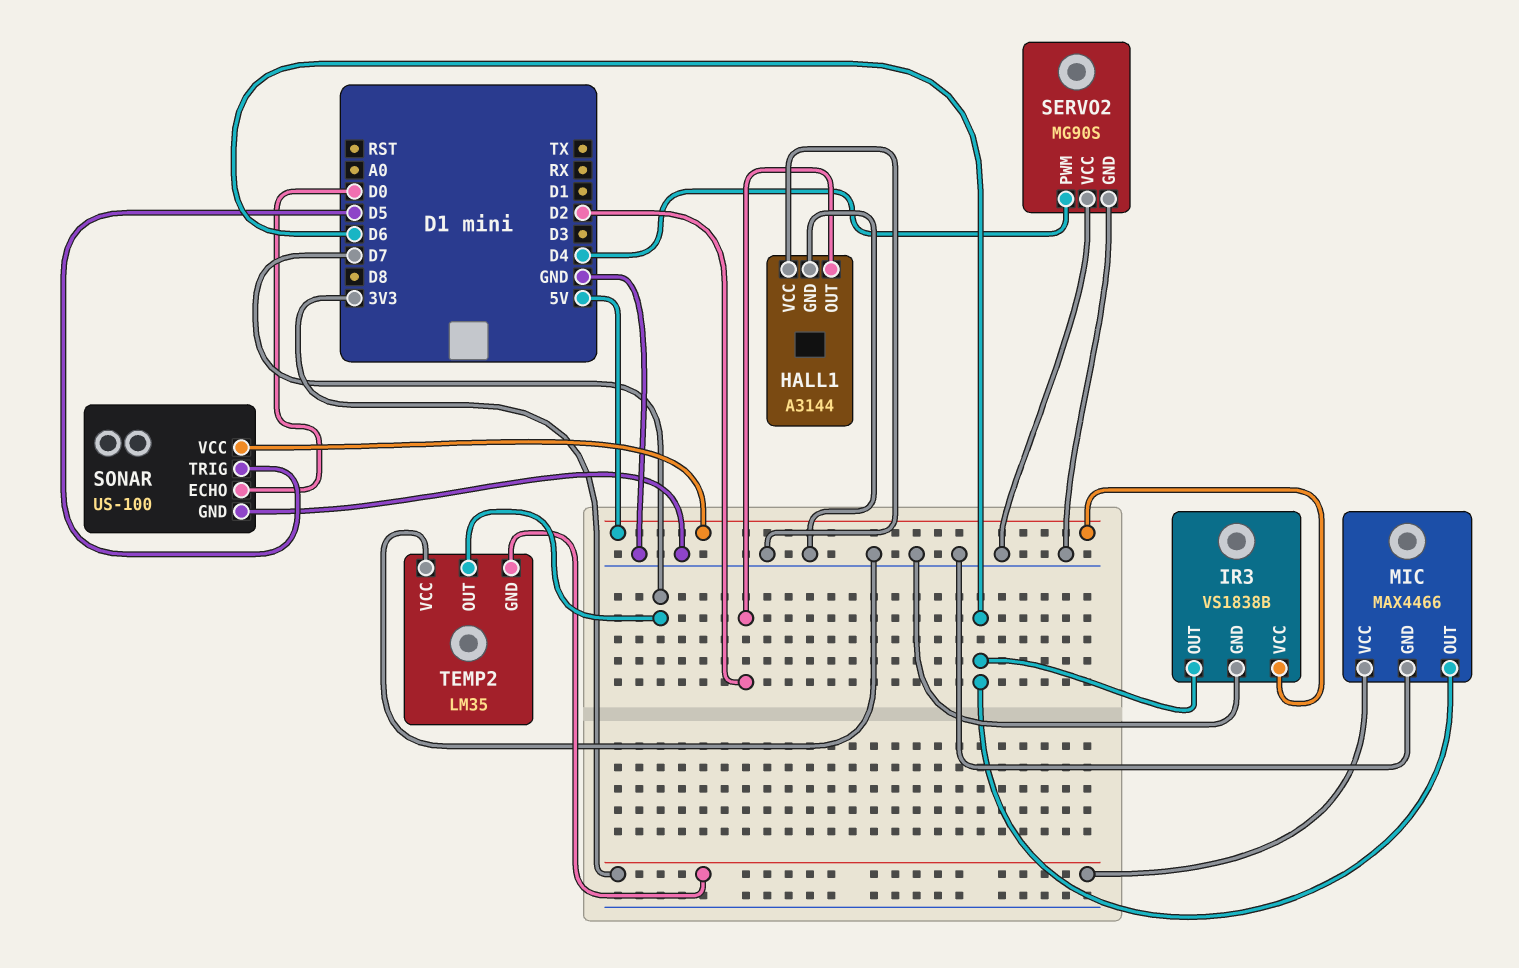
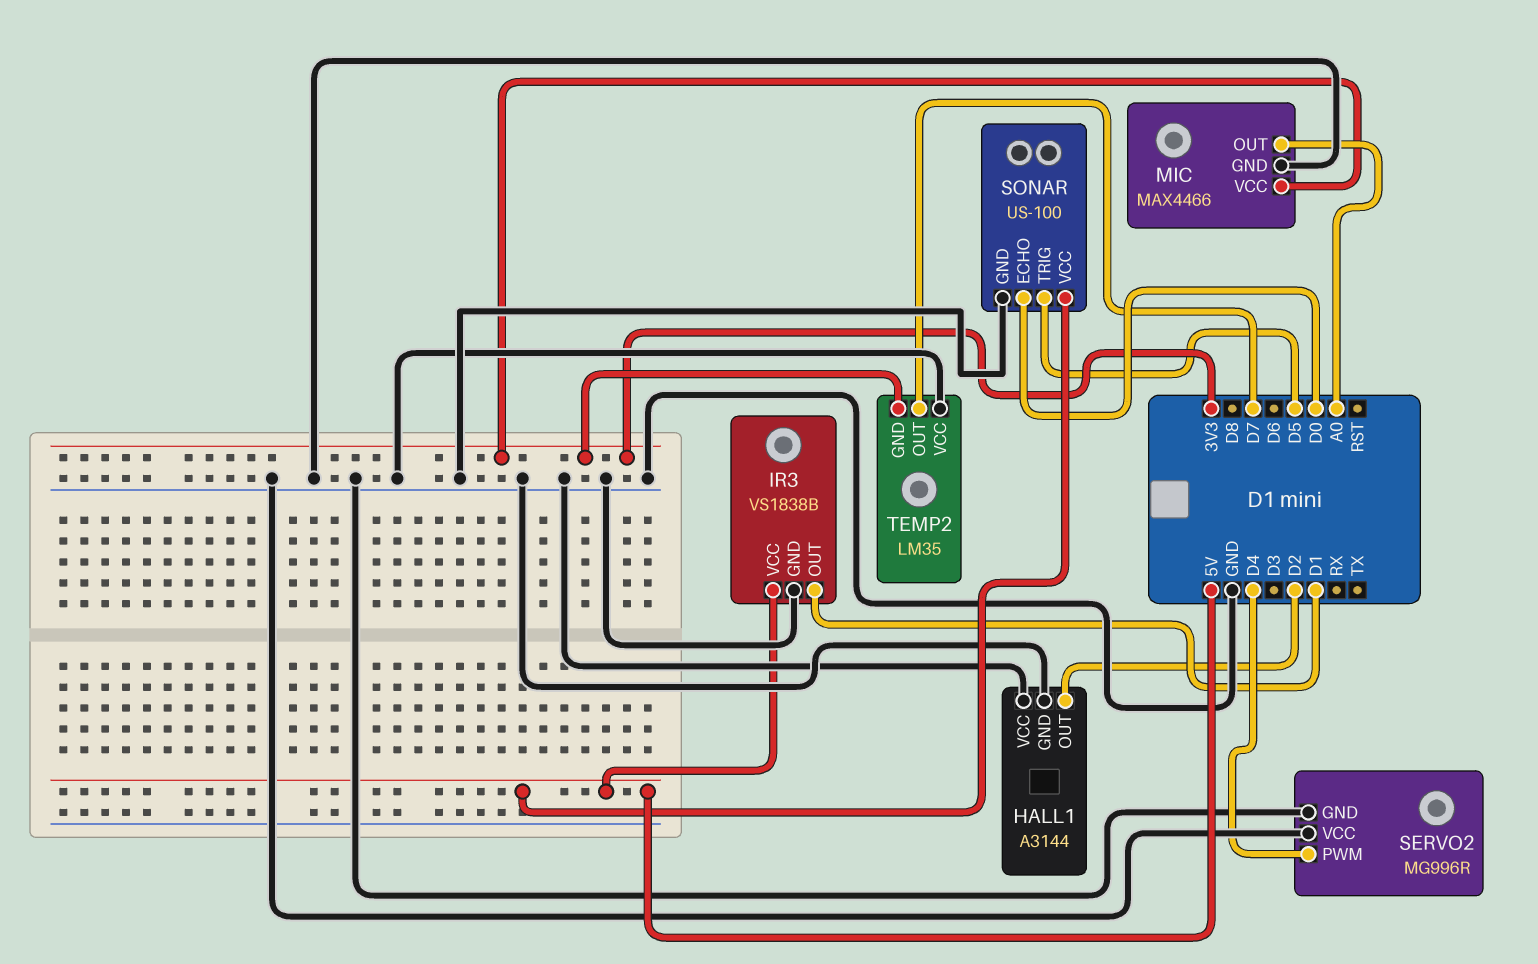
IR3 pin OUT: D6 -> D1
MIC pin OUT: D6 -> A0
SERVO2: MG90S -> MG996R

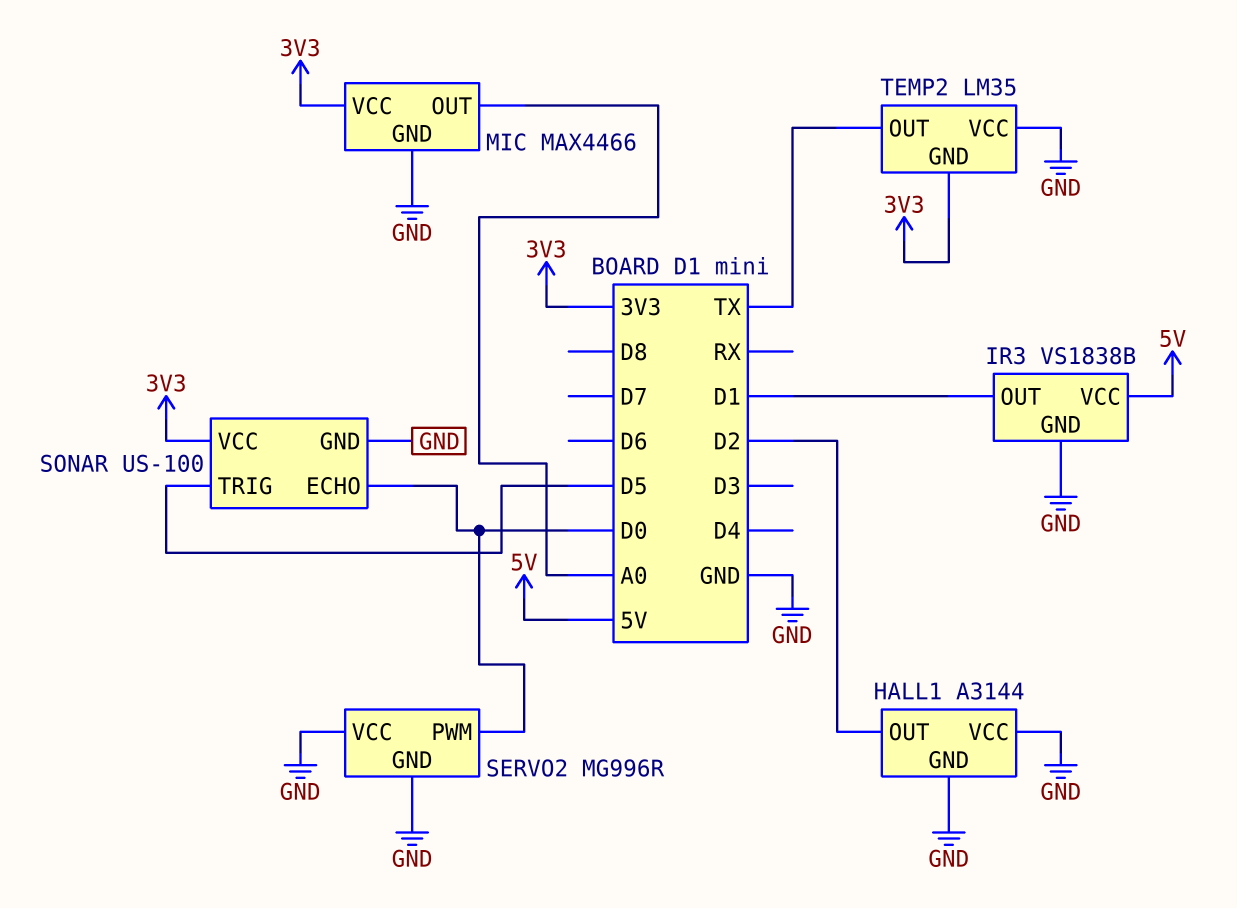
SERVO2 pin PWM: D4 -> D0
SONAR pin VCC: 5V -> 3V3
TEMP2 pin OUT: D7 -> TX

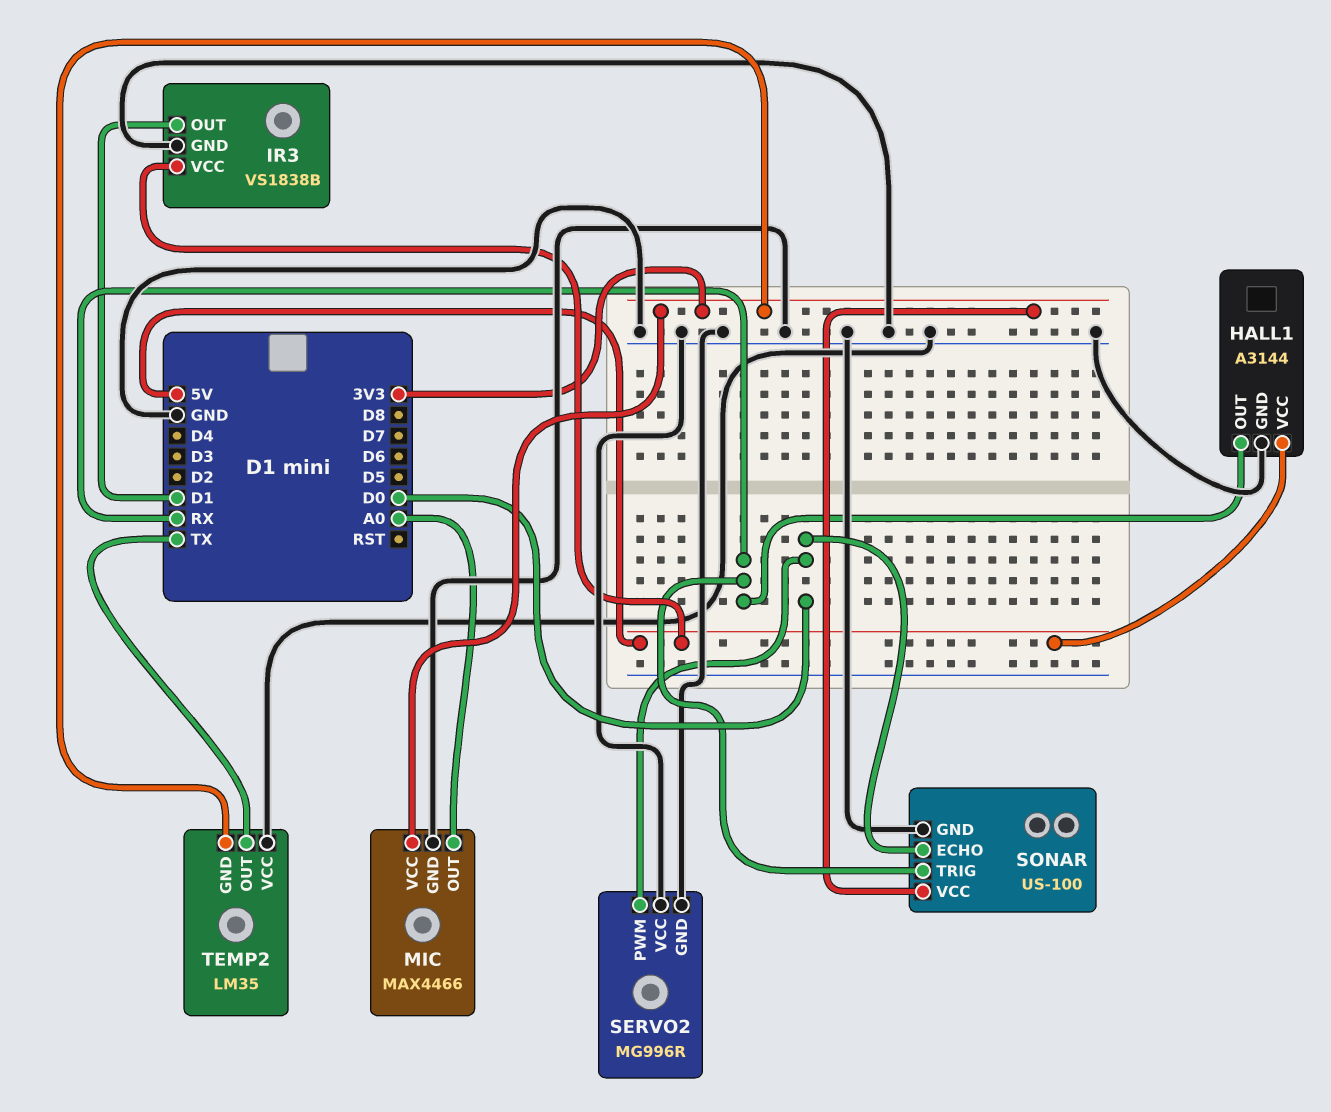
HALL1 pin OUT: D2 -> RX
HALL1 pin VCC: GND -> 5V
SONAR pin TRIG: D5 -> RX

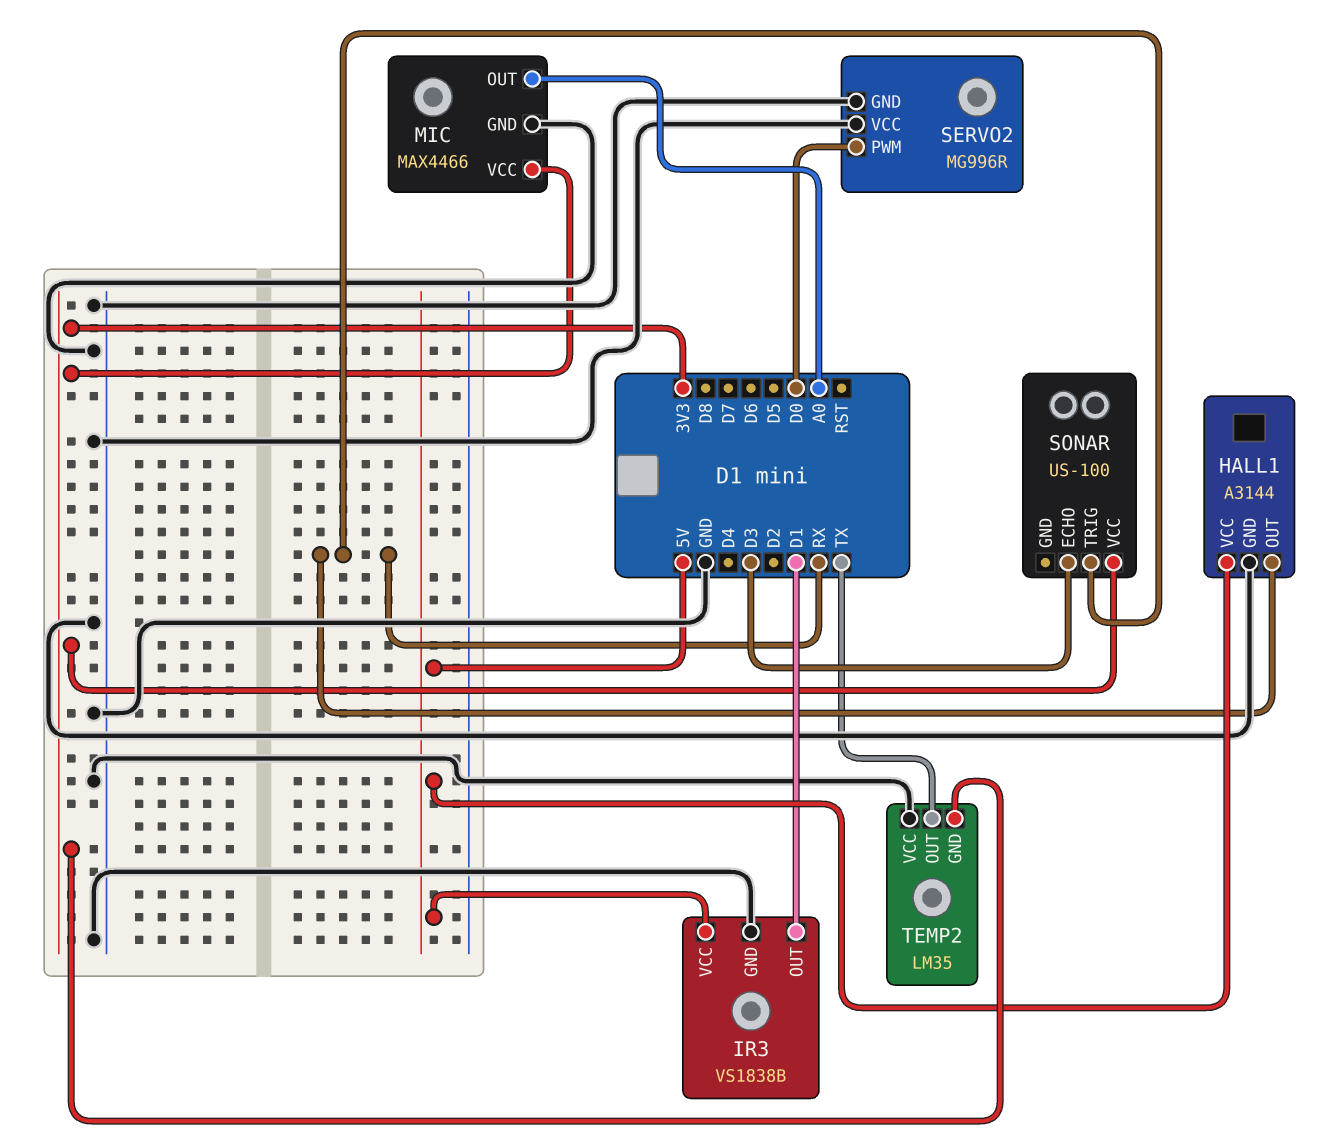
SONAR pin ECHO: D0 -> D3
SONAR pin GND: GND -> none

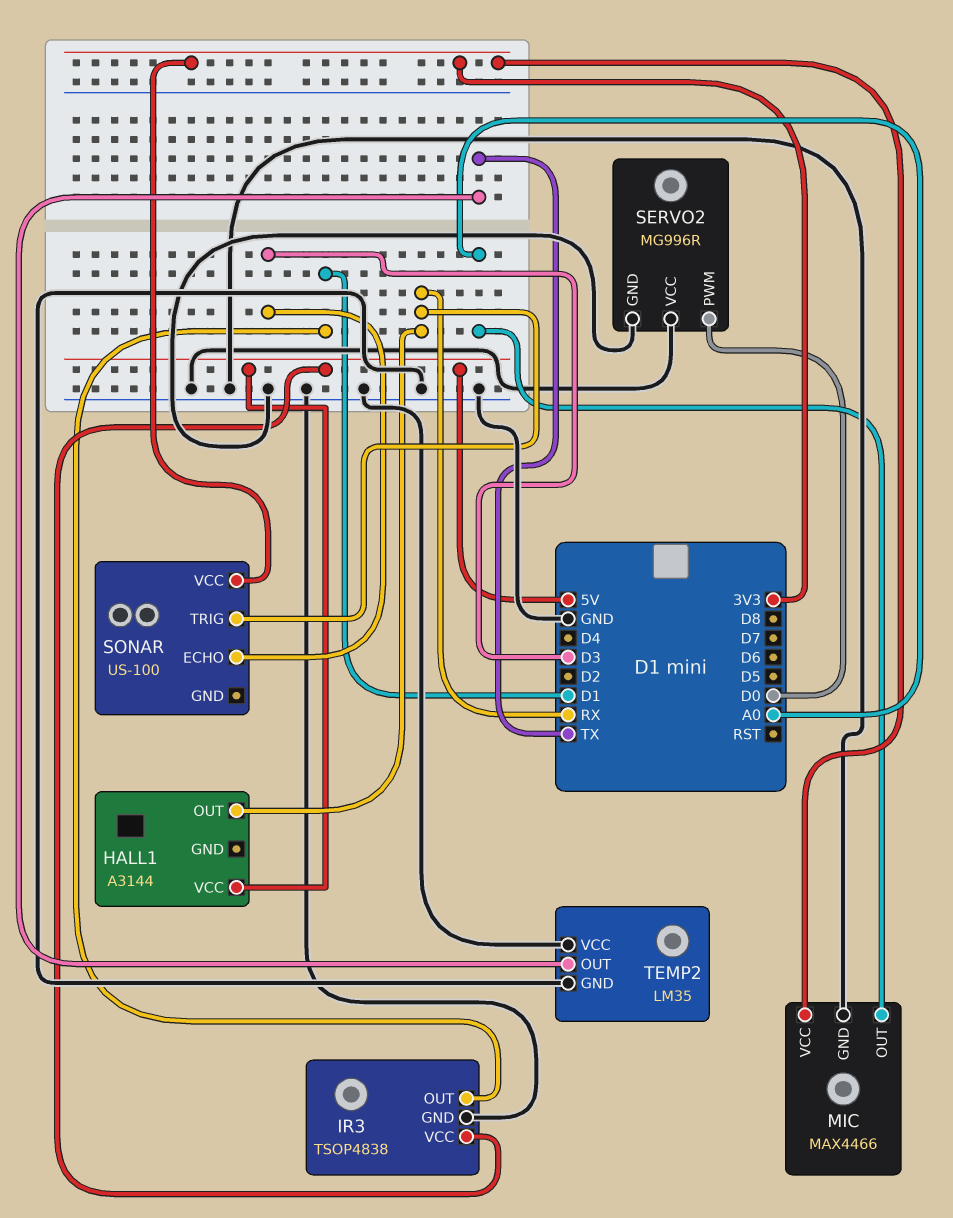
HALL1 pin GND: GND -> none
IR3: VS1838B -> TSOP4838
TEMP2 pin GND: 3V3 -> GND

